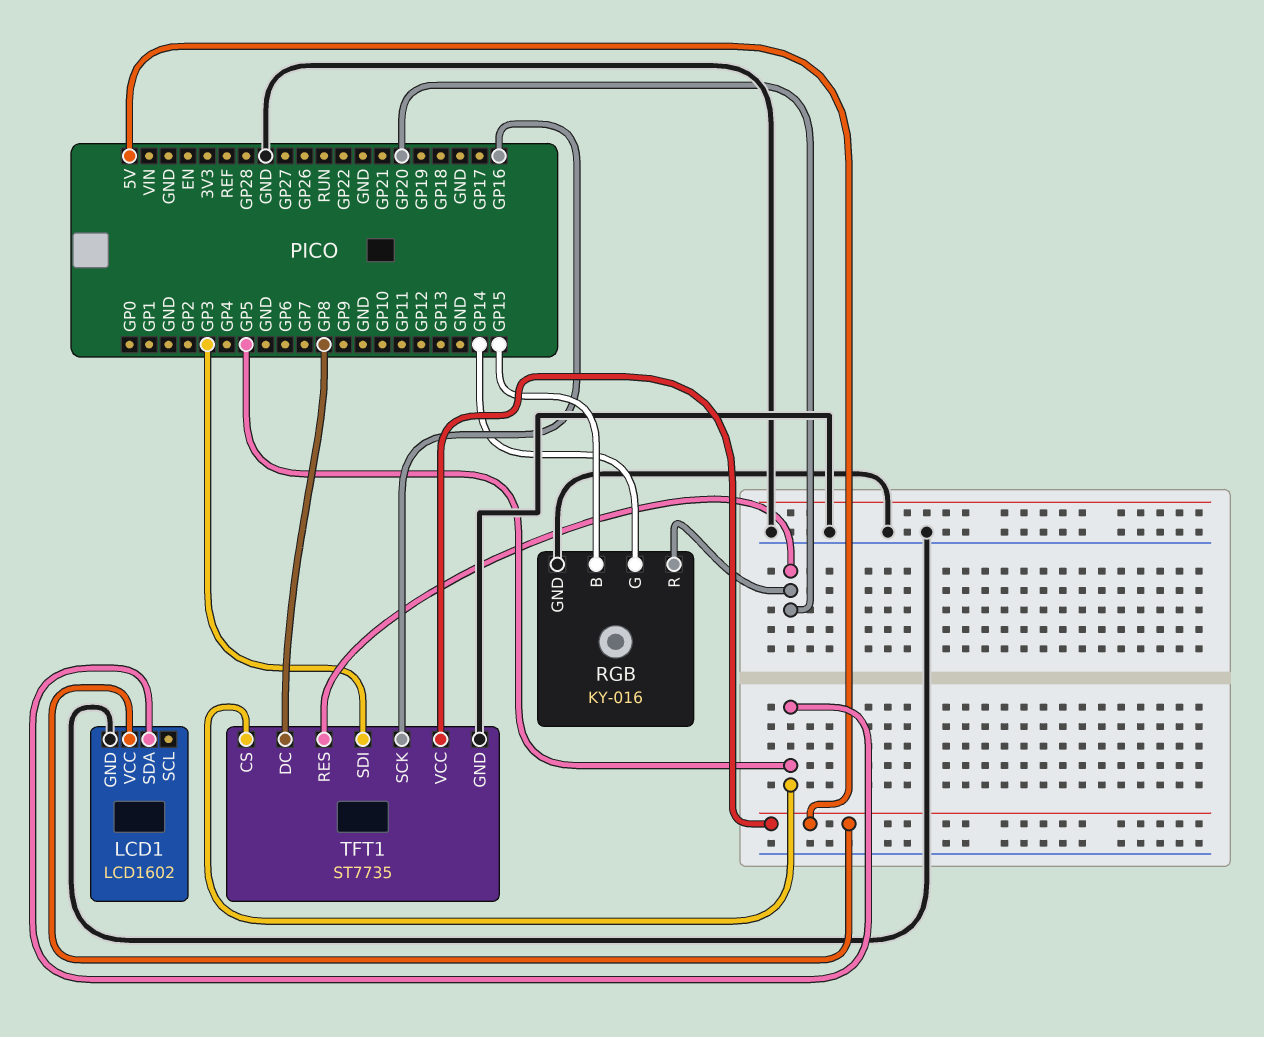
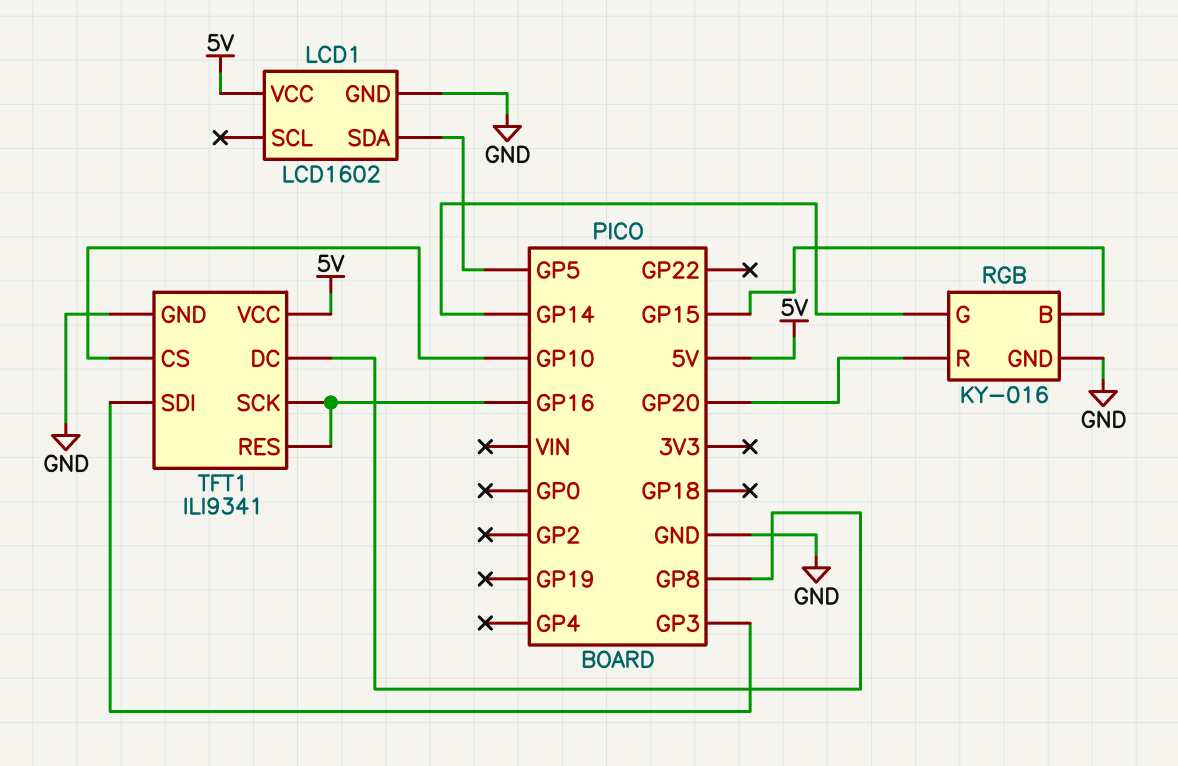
TFT1: ST7735 -> ILI9341
TFT1 pin CS: GP5 -> GP10
TFT1 pin RES: GP20 -> GP16

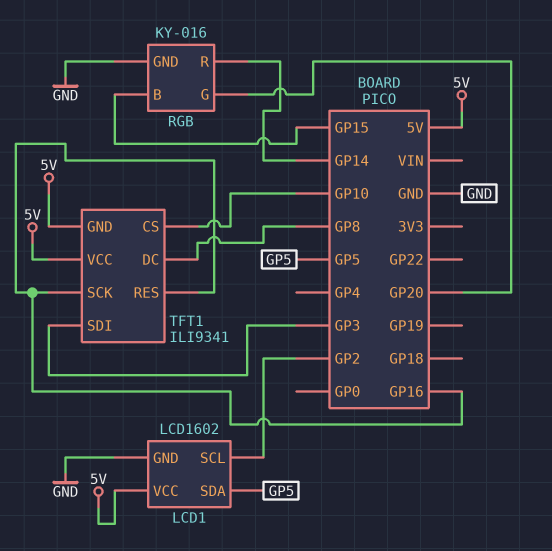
LCD1 pin SCL: none -> GP2
RGB pin G: GP14 -> GP20
RGB pin R: GP20 -> GP14
TFT1 pin GND: GND -> 5V

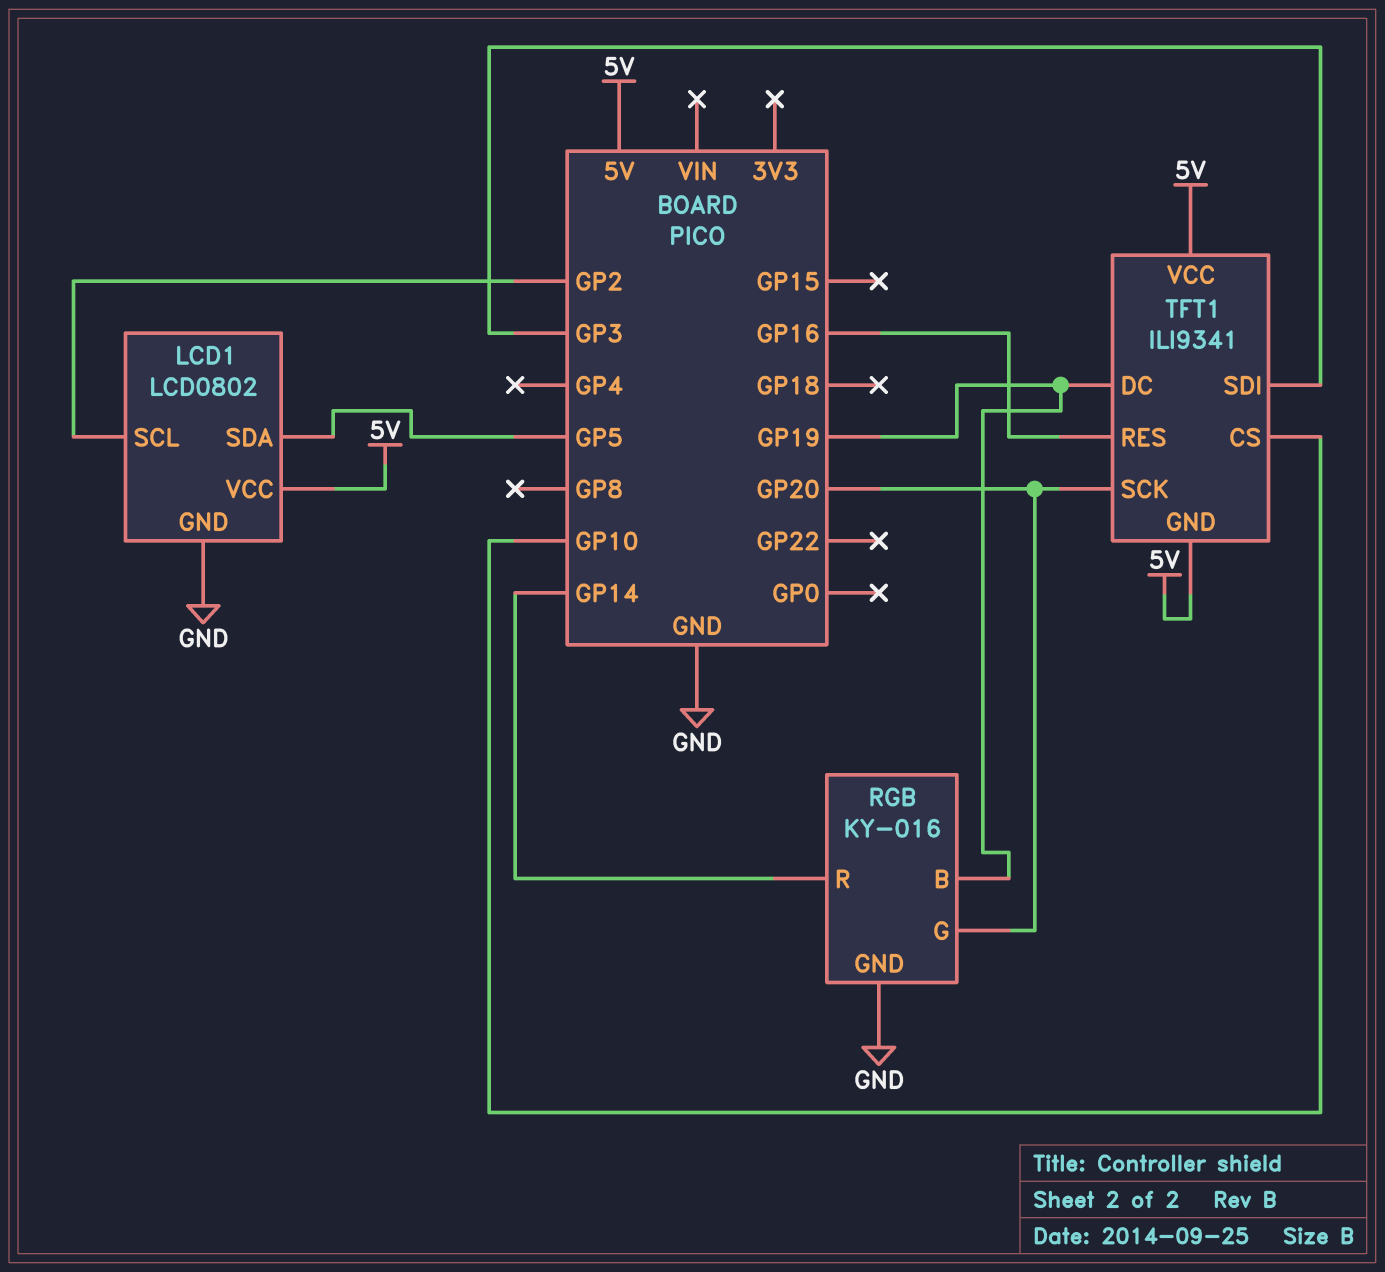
LCD1: LCD1602 -> LCD0802
RGB pin B: GP15 -> GP19
TFT1 pin DC: GP8 -> GP19
TFT1 pin SCK: GP16 -> GP20

